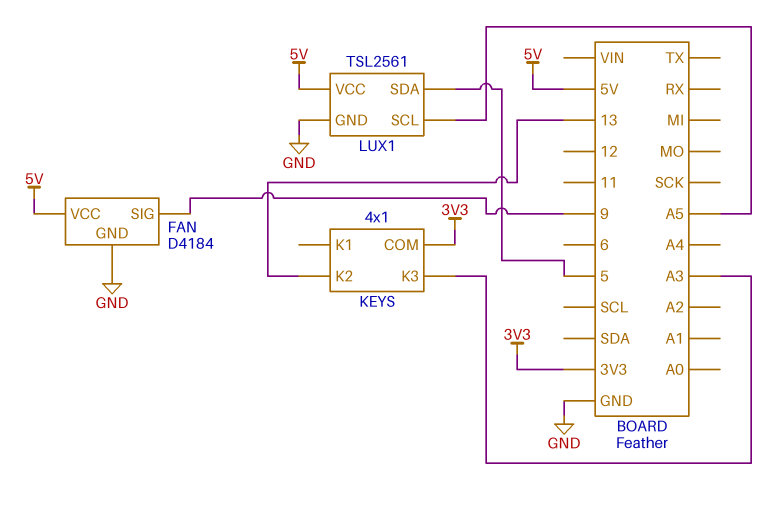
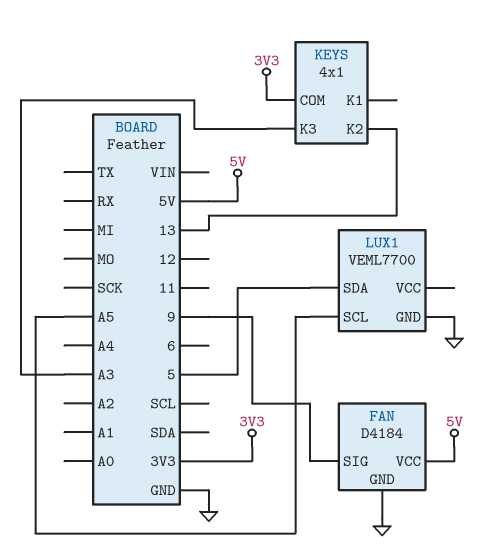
LUX1: TSL2561 -> VEML7700
LUX1 pin VCC: 5V -> none

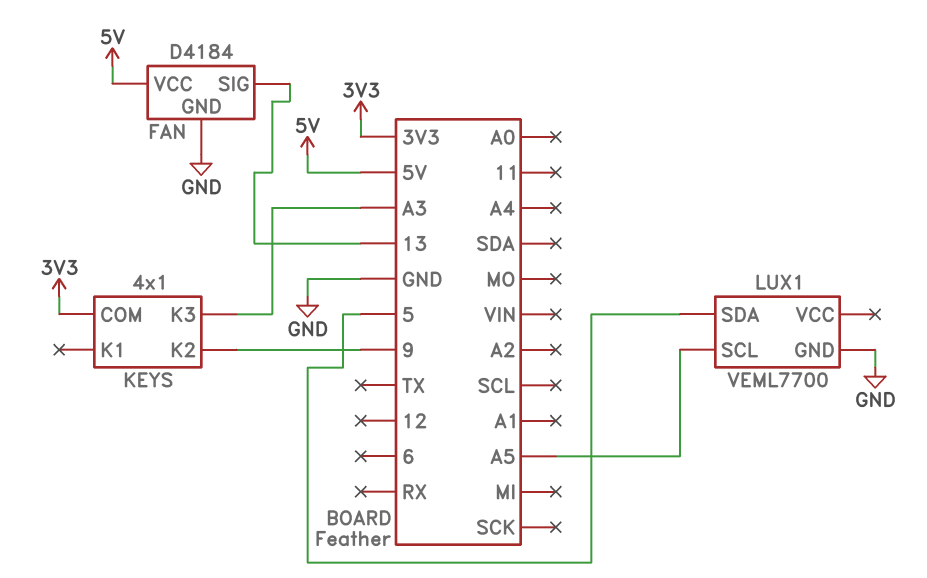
FAN pin SIG: 9 -> 13
KEYS pin K2: 13 -> 9

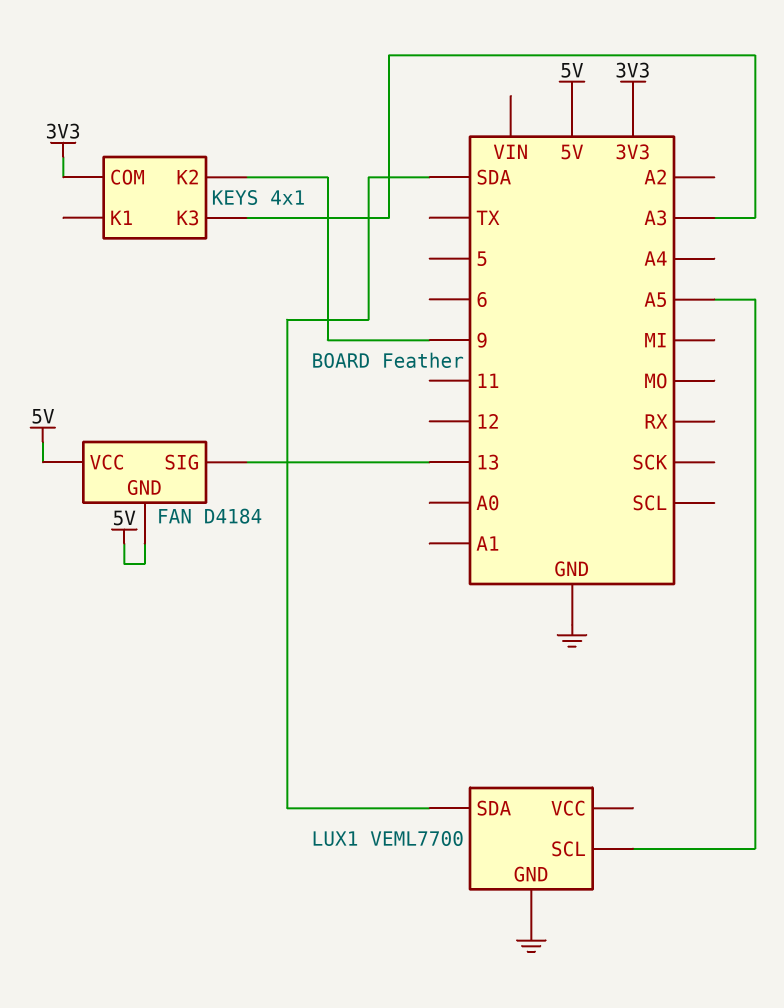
FAN pin GND: GND -> 5V
LUX1 pin SDA: 5 -> SDA

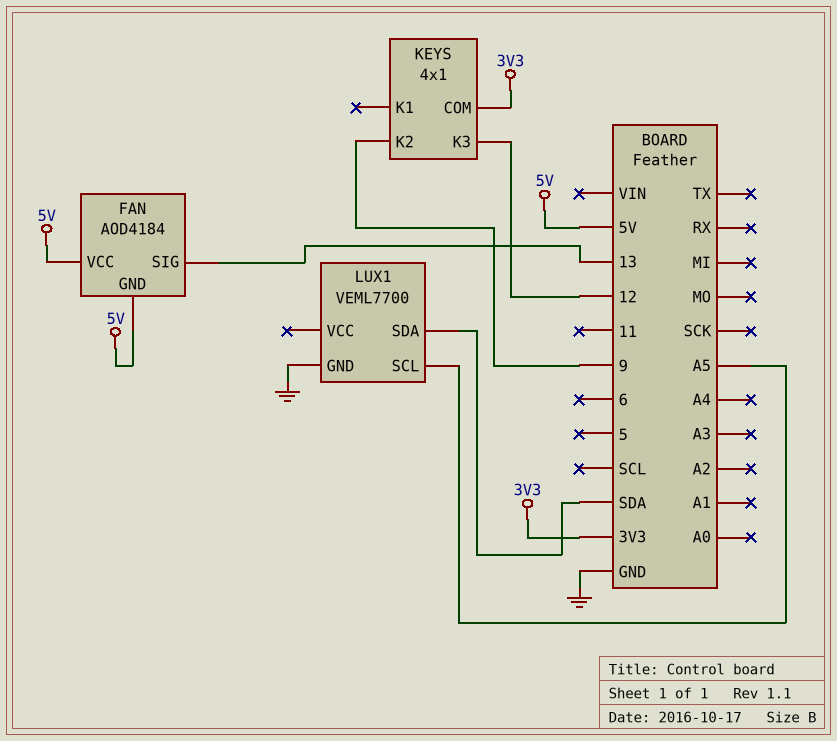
FAN: D4184 -> AOD4184
KEYS pin K3: A3 -> 12

